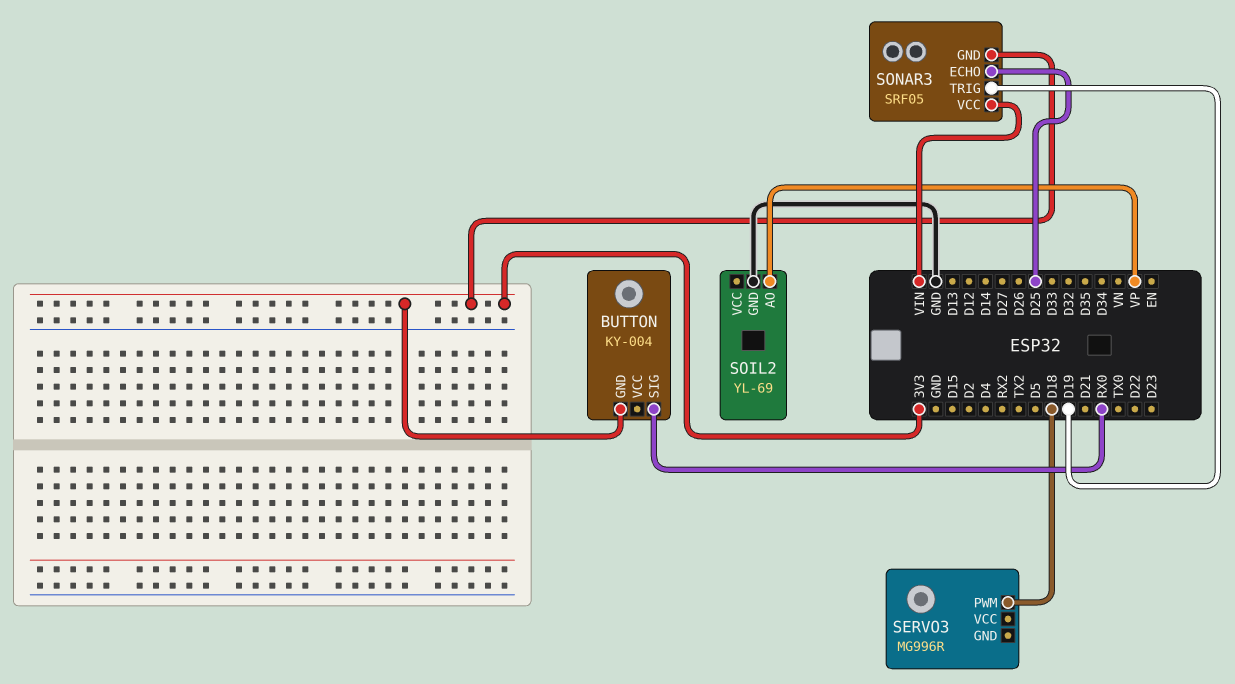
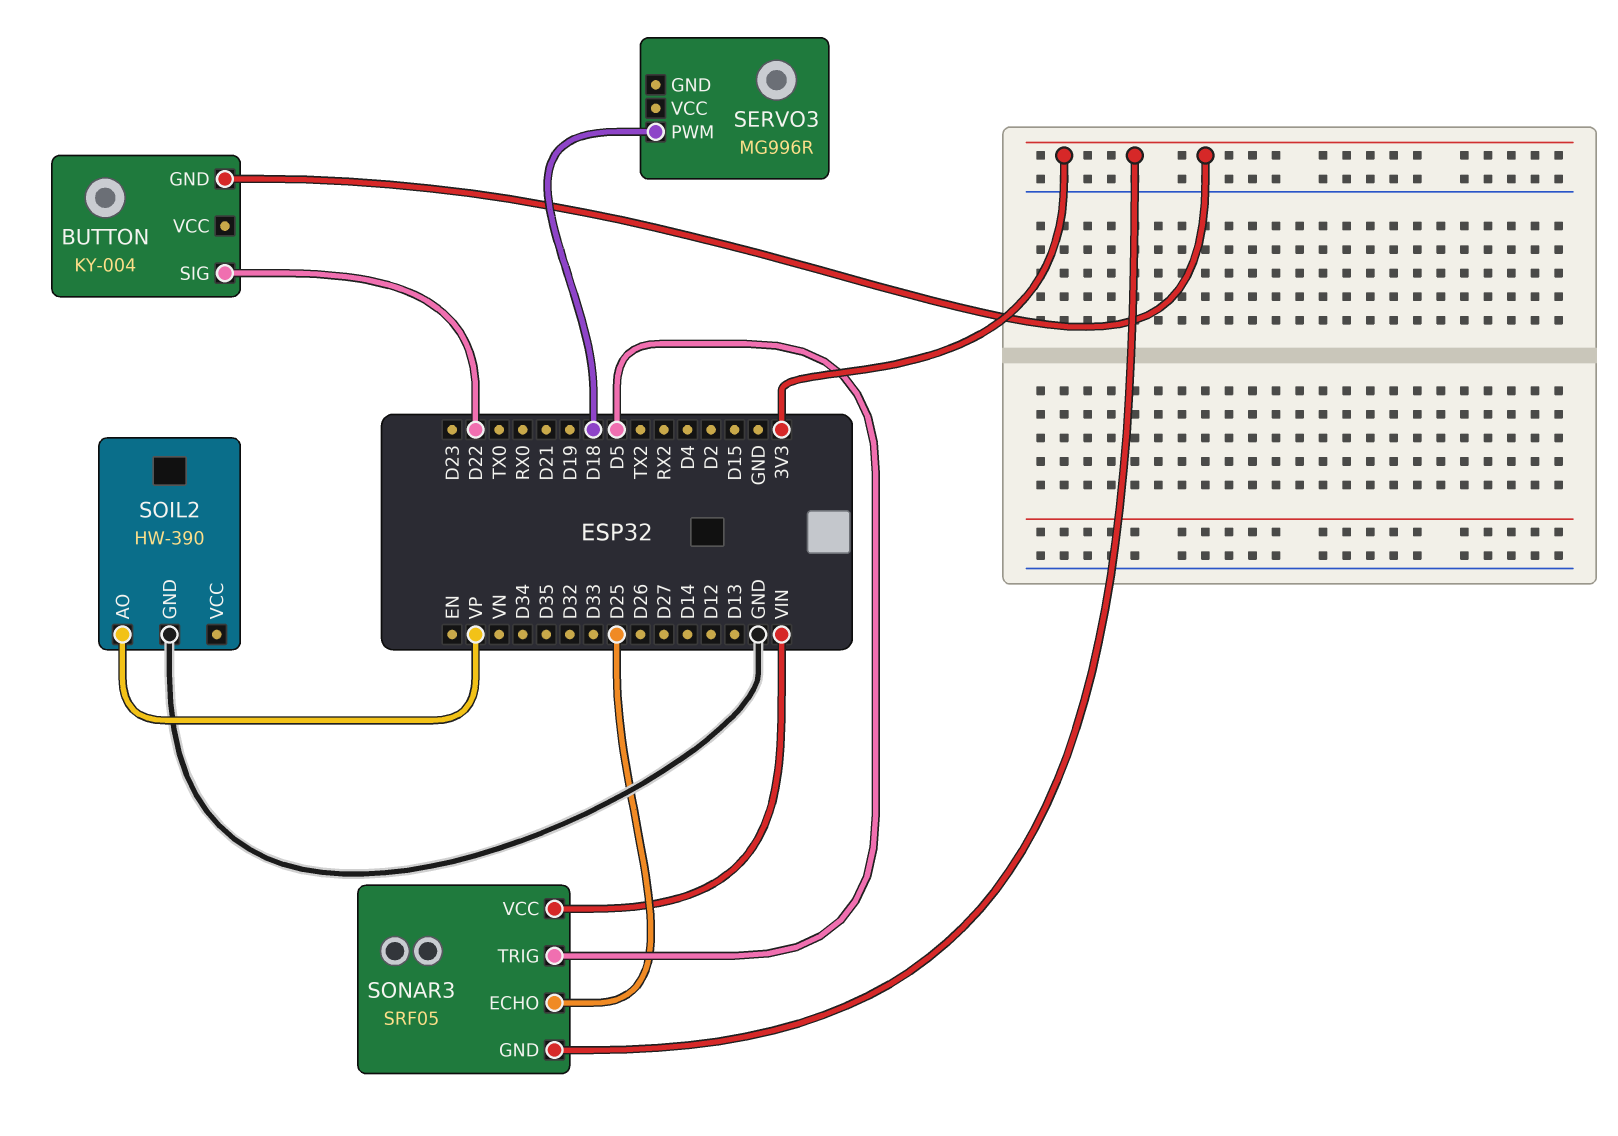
BUTTON pin SIG: RX0 -> D22
SOIL2: YL-69 -> HW-390
SONAR3 pin TRIG: D19 -> D5

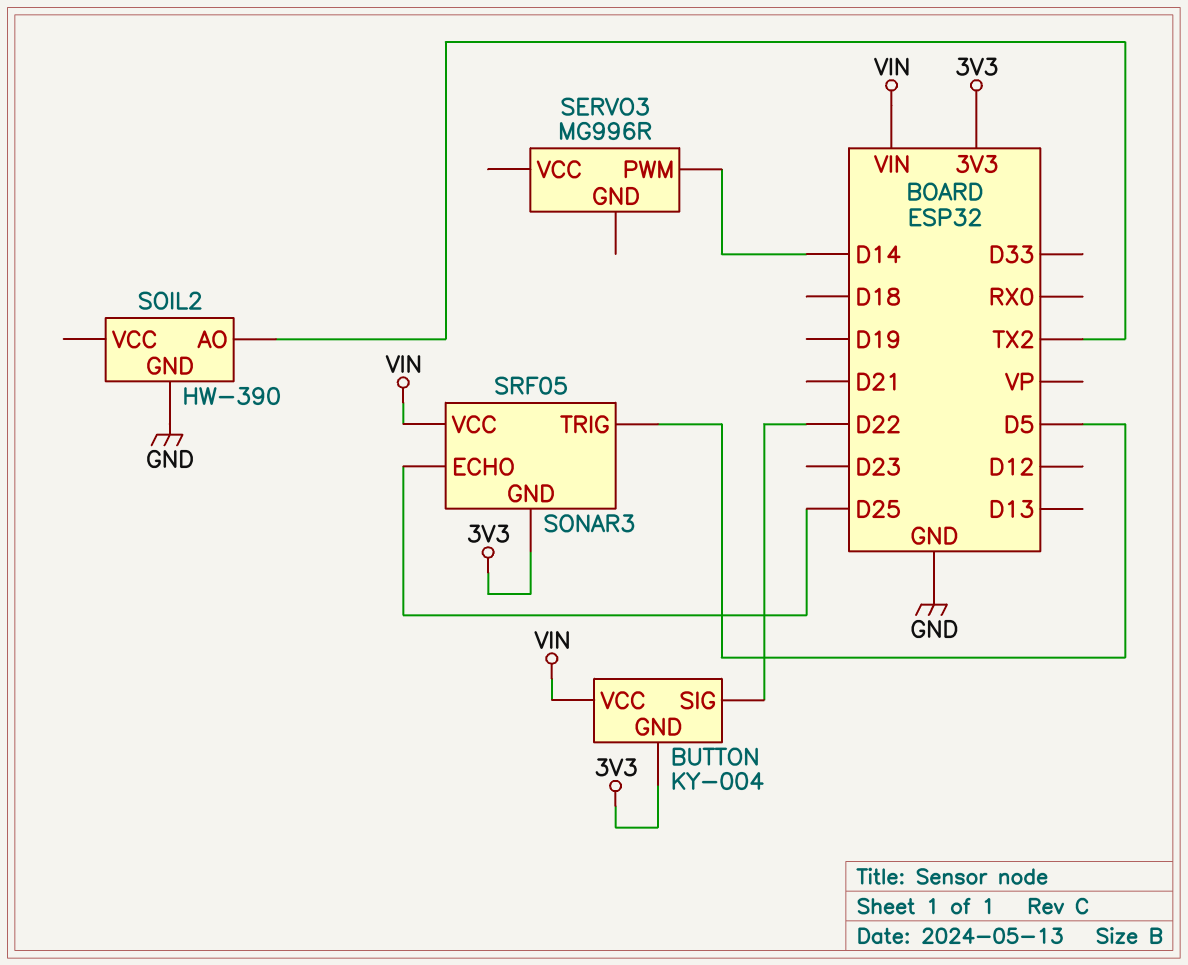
BUTTON pin VCC: none -> VIN
SERVO3 pin PWM: D18 -> D14
SOIL2 pin AO: VP -> TX2

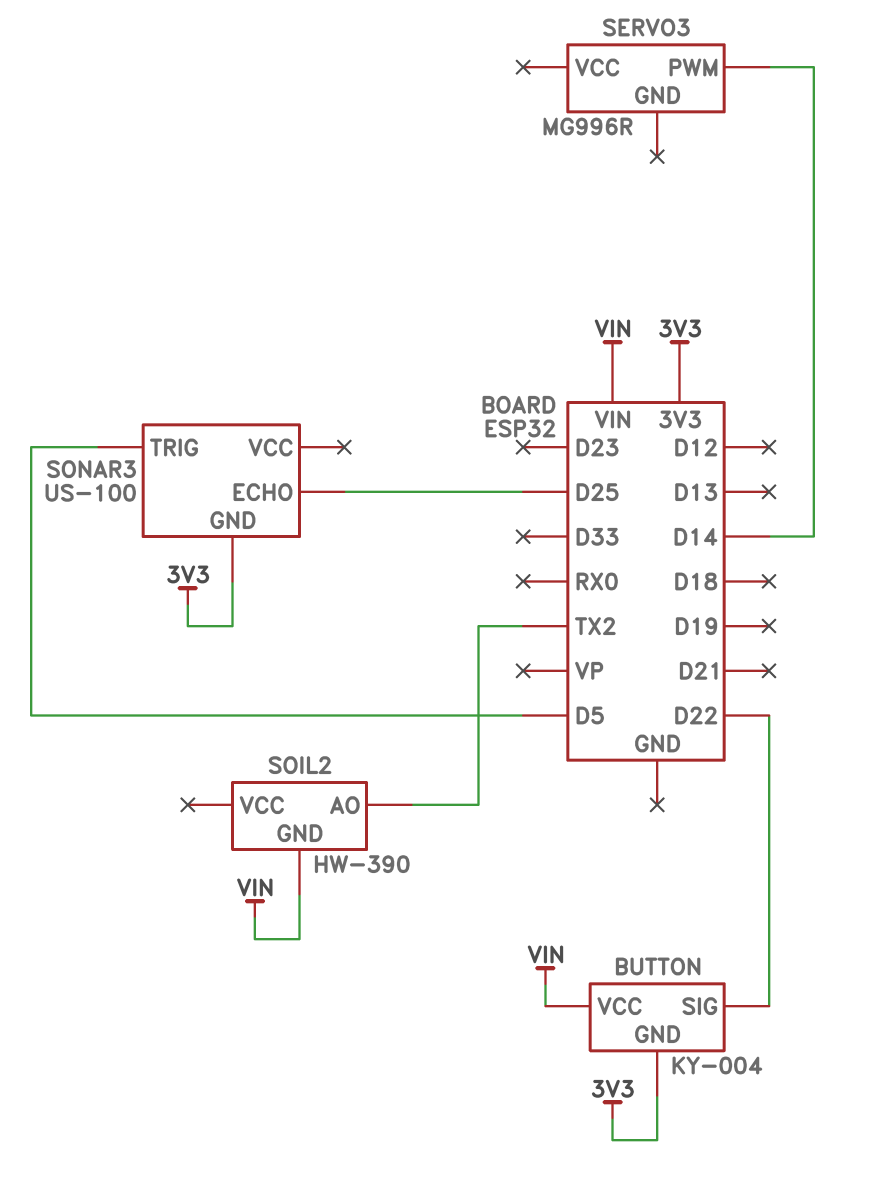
SOIL2 pin GND: GND -> VIN
SONAR3: SRF05 -> US-100
SONAR3 pin VCC: VIN -> none

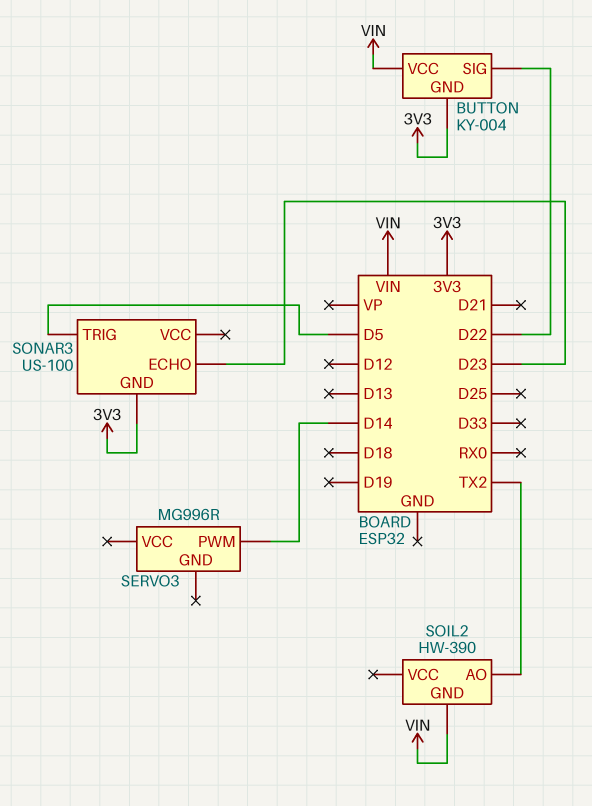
SONAR3 pin ECHO: D25 -> D23

